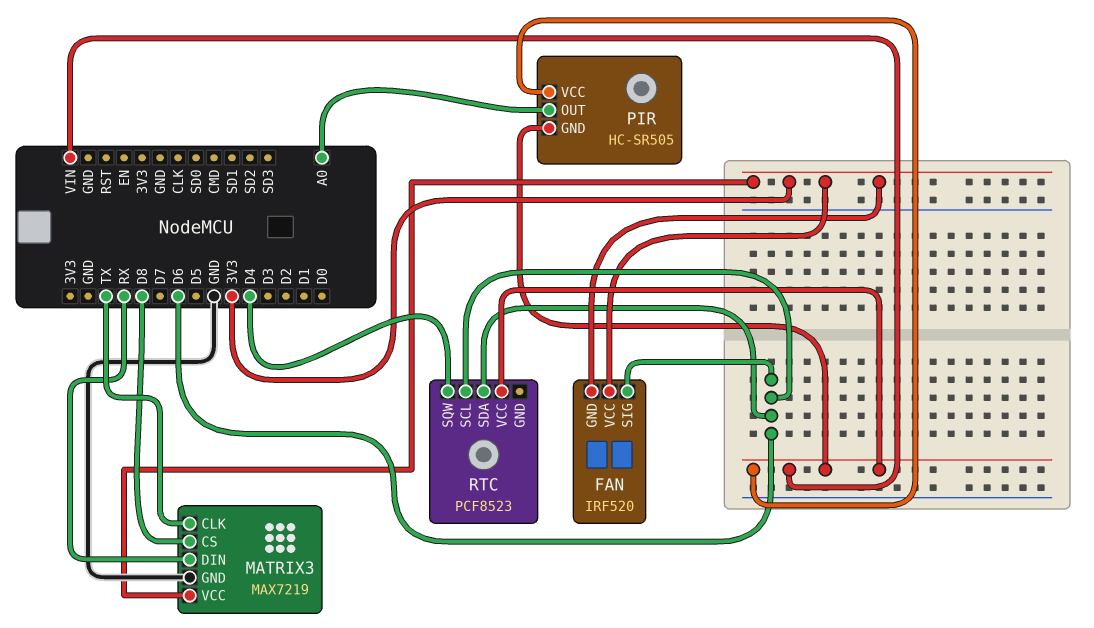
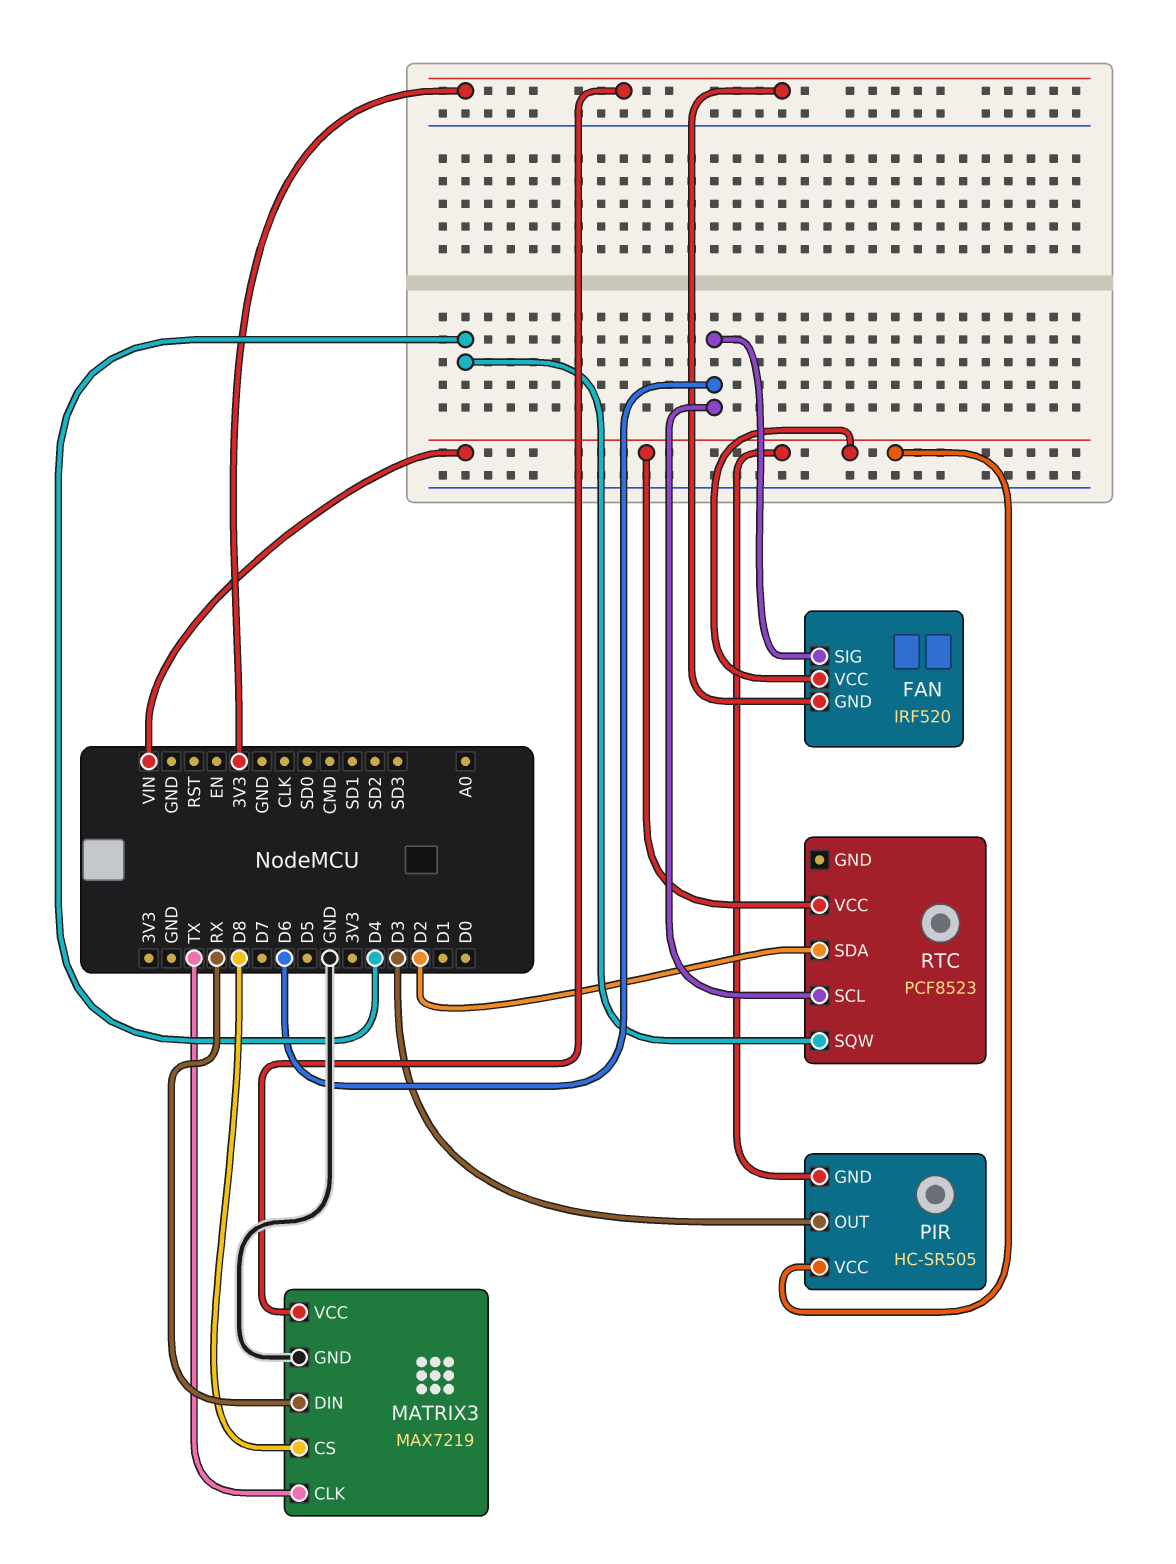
FAN pin VCC: 3V3 -> VIN
PIR pin OUT: A0 -> D3
RTC pin SDA: D6 -> D2

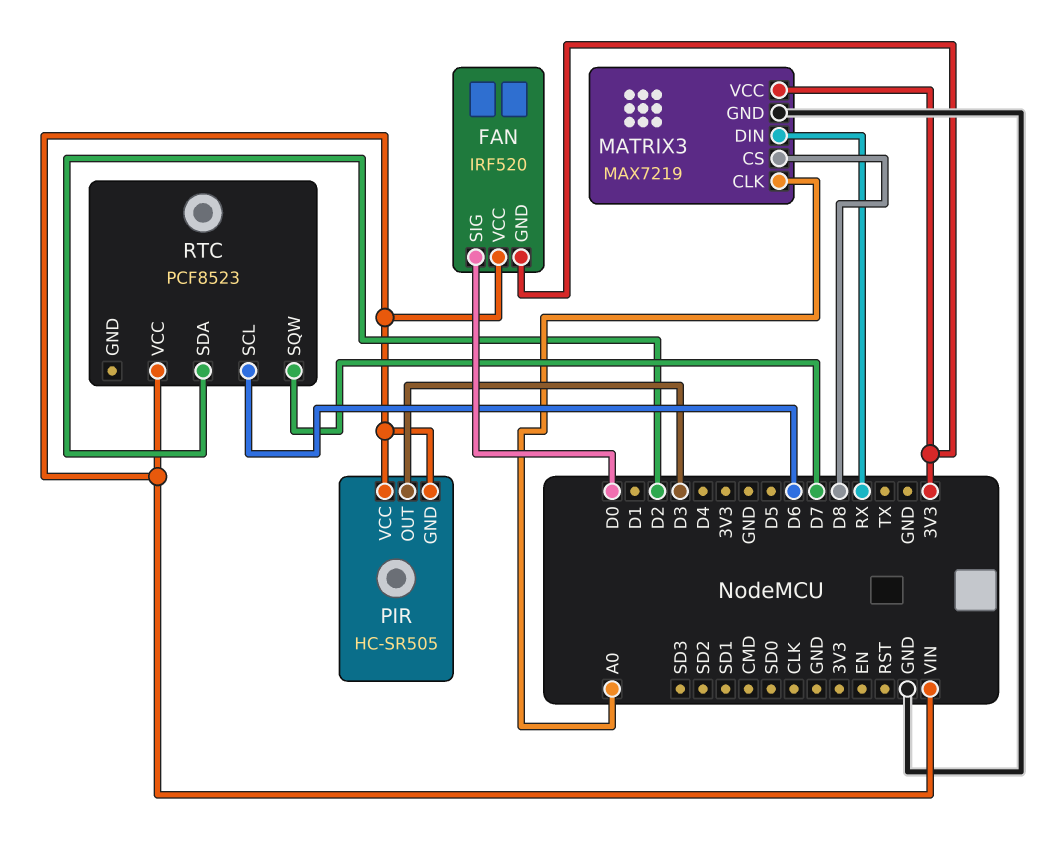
FAN pin SIG: D6 -> D0
MATRIX3 pin CLK: TX -> A0
RTC pin SQW: D4 -> D7

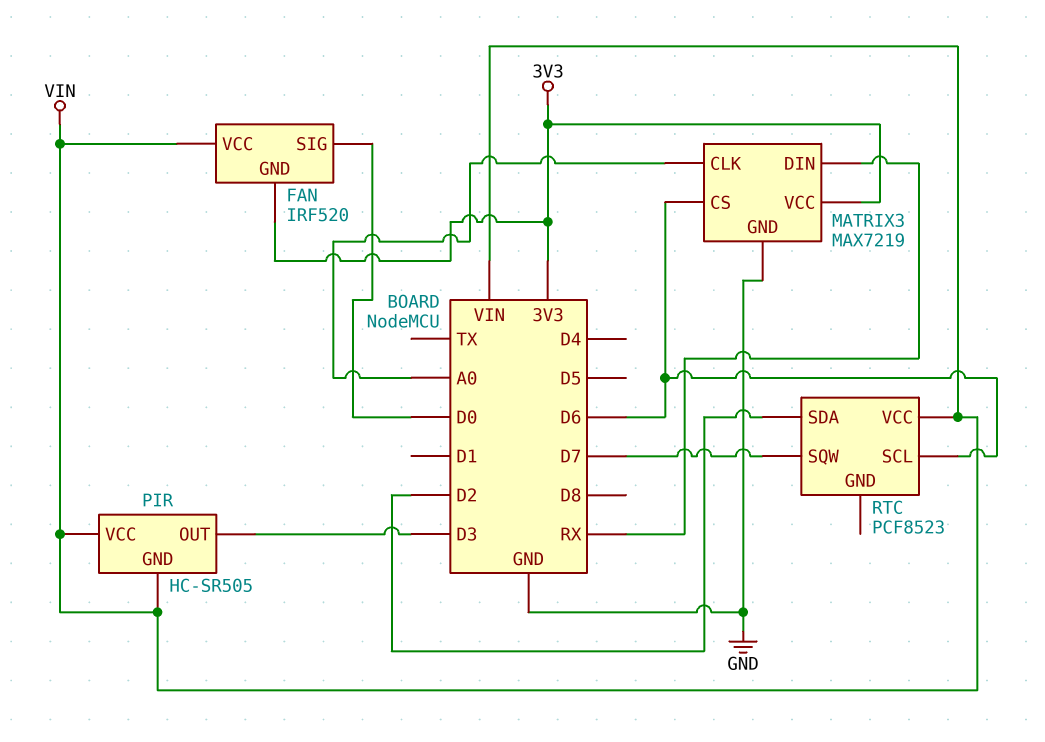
MATRIX3 pin CS: D8 -> D6

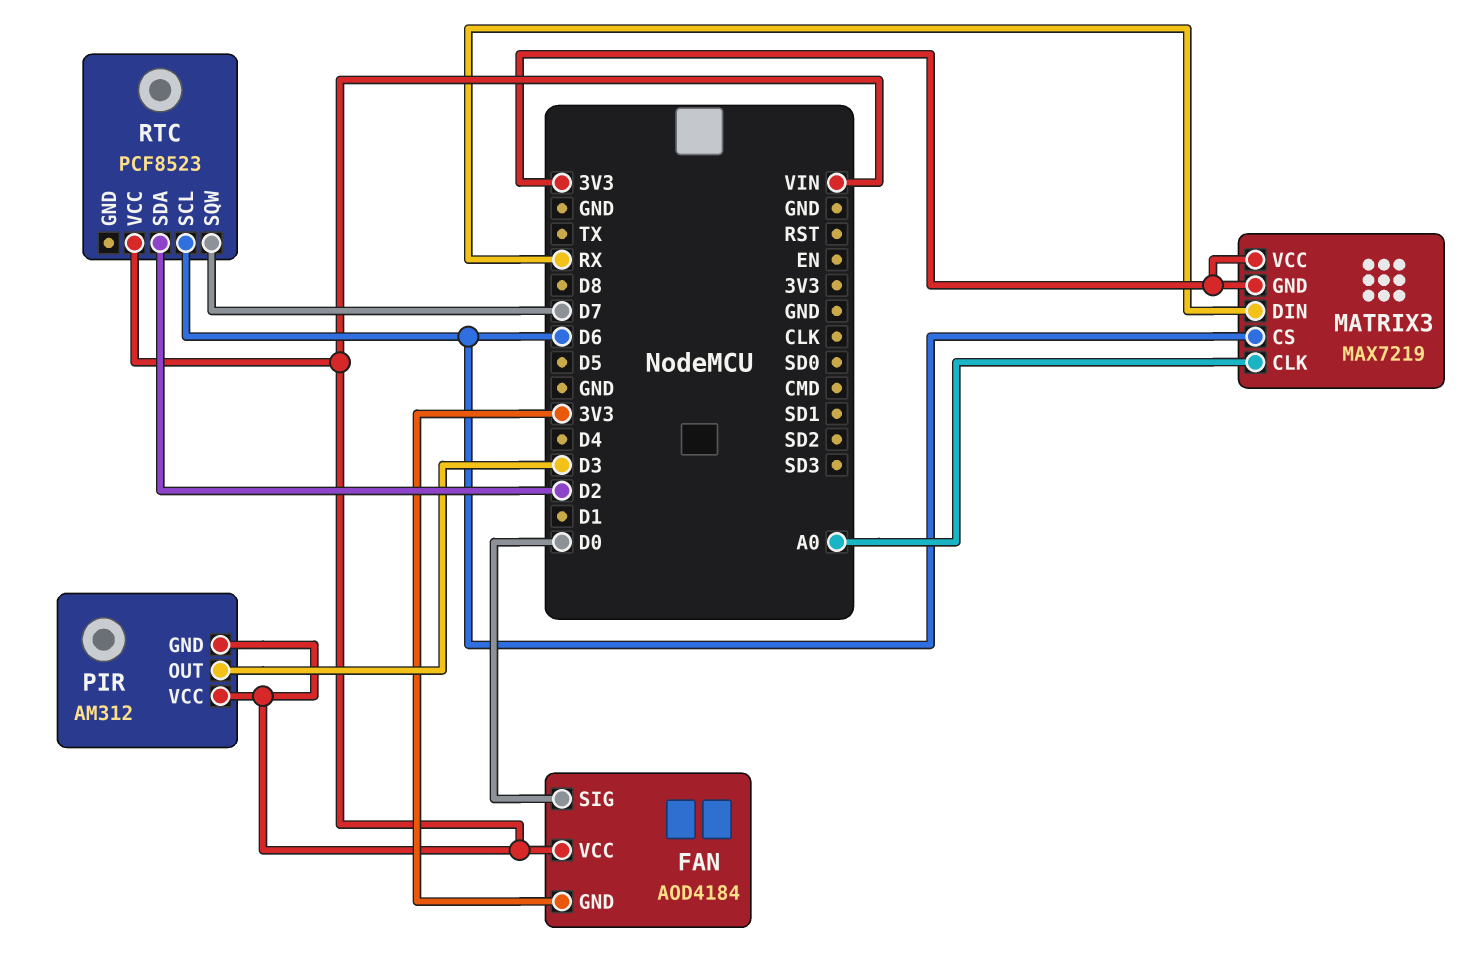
FAN: IRF520 -> AOD4184
MATRIX3 pin GND: GND -> 3V3
PIR: HC-SR505 -> AM312

